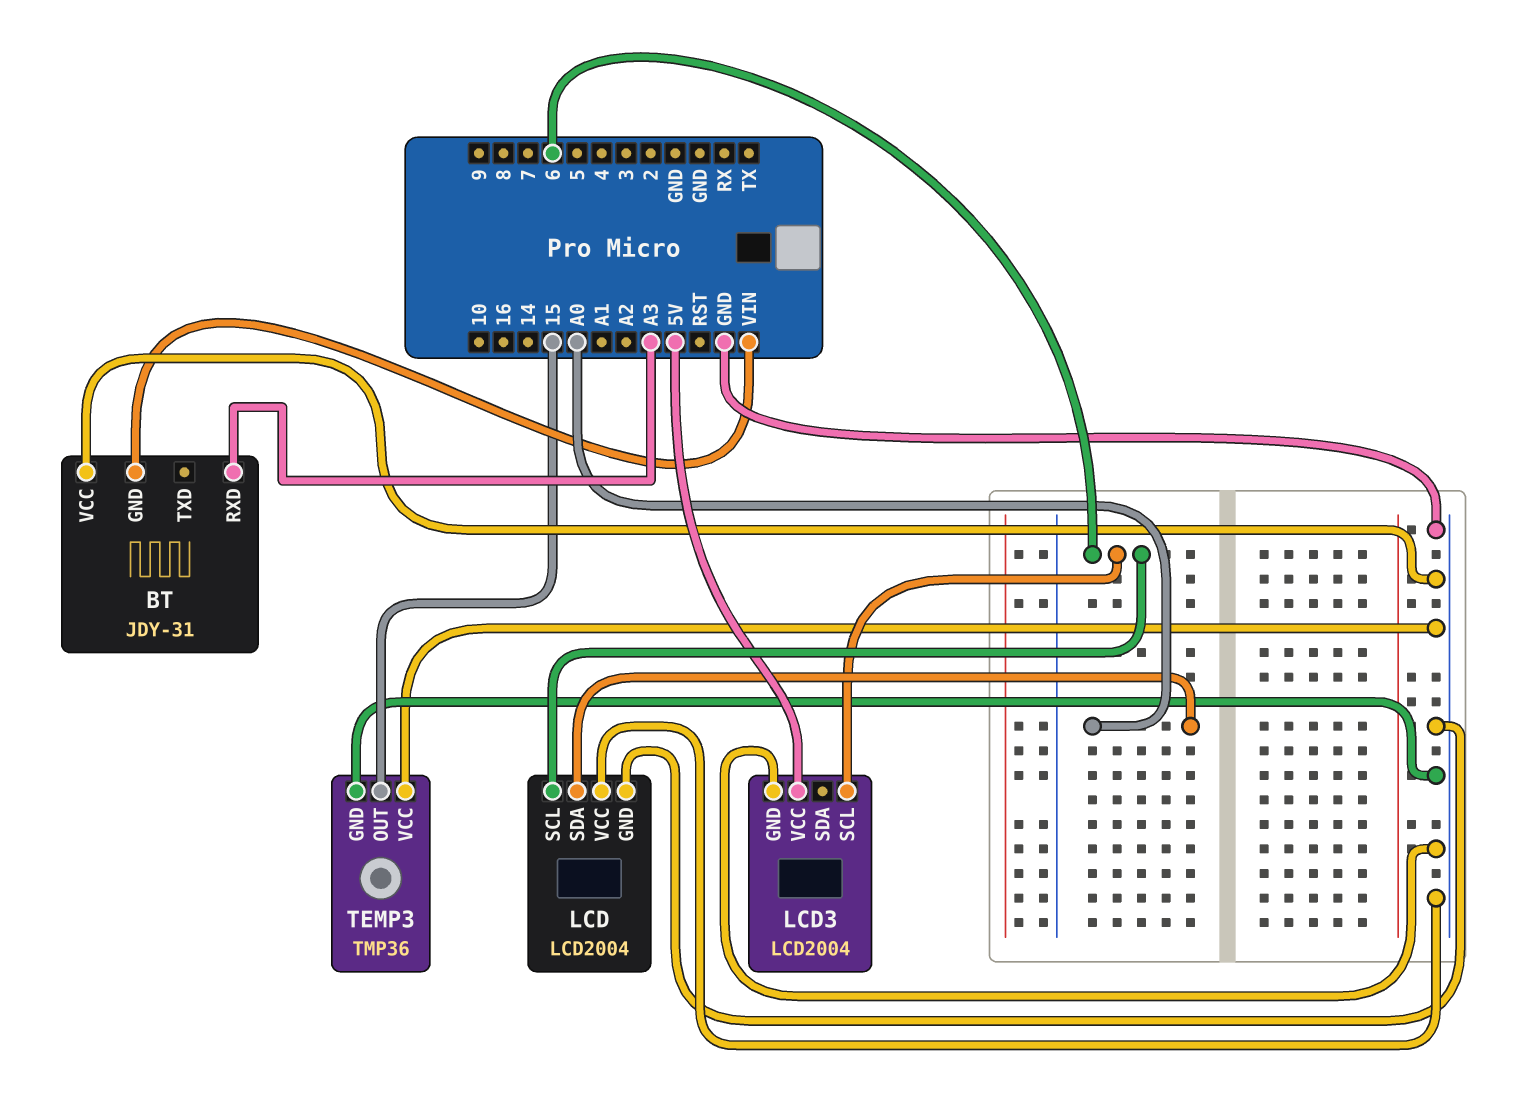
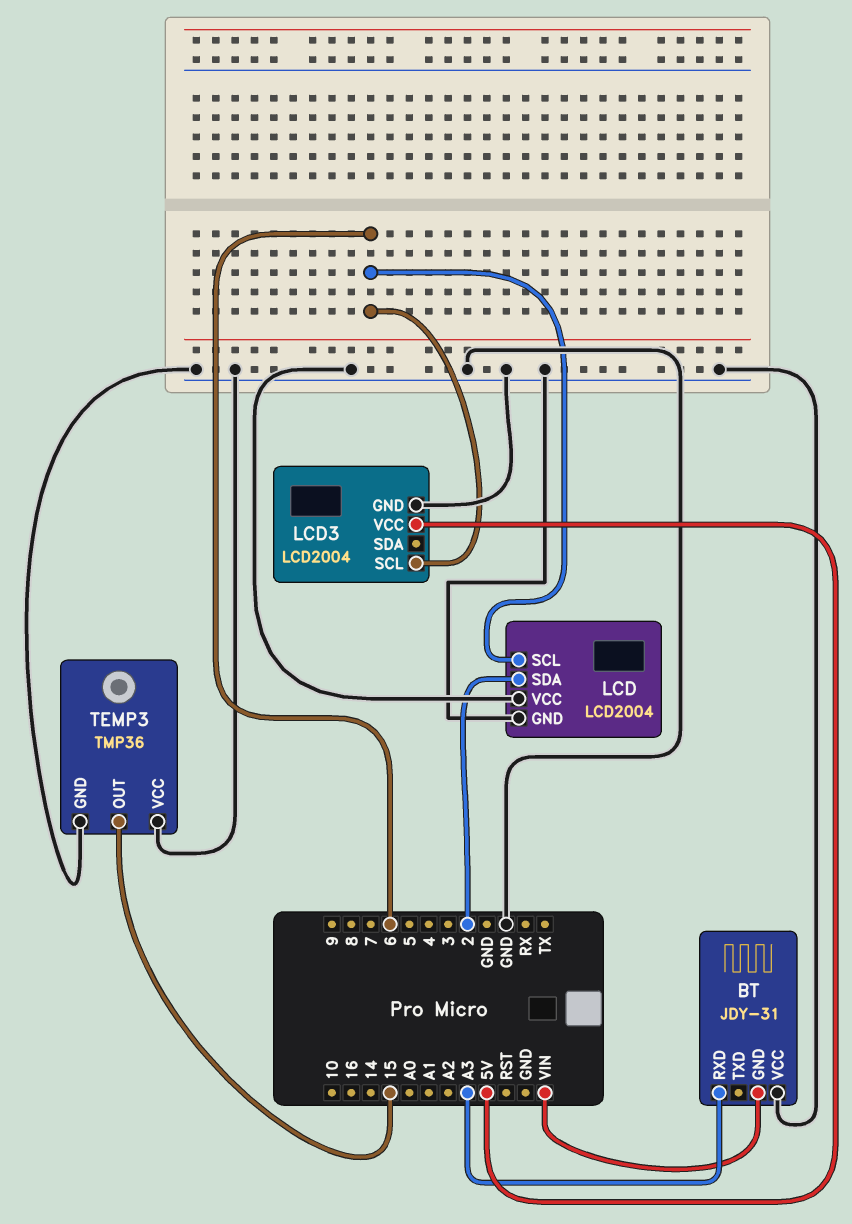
LCD pin SDA: A0 -> 2

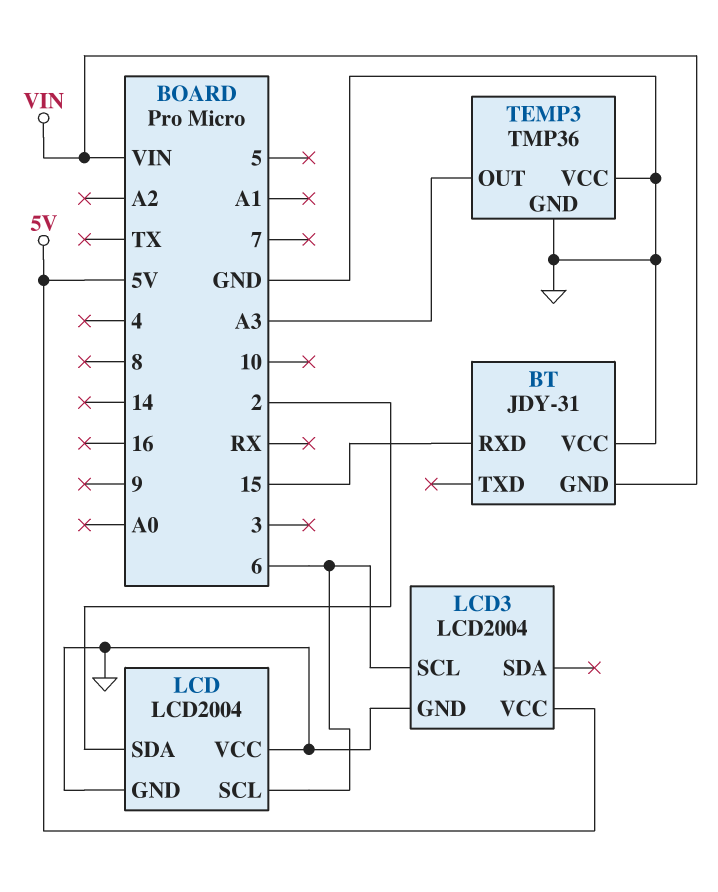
BT pin RXD: A3 -> 15
TEMP3 pin OUT: 15 -> A3

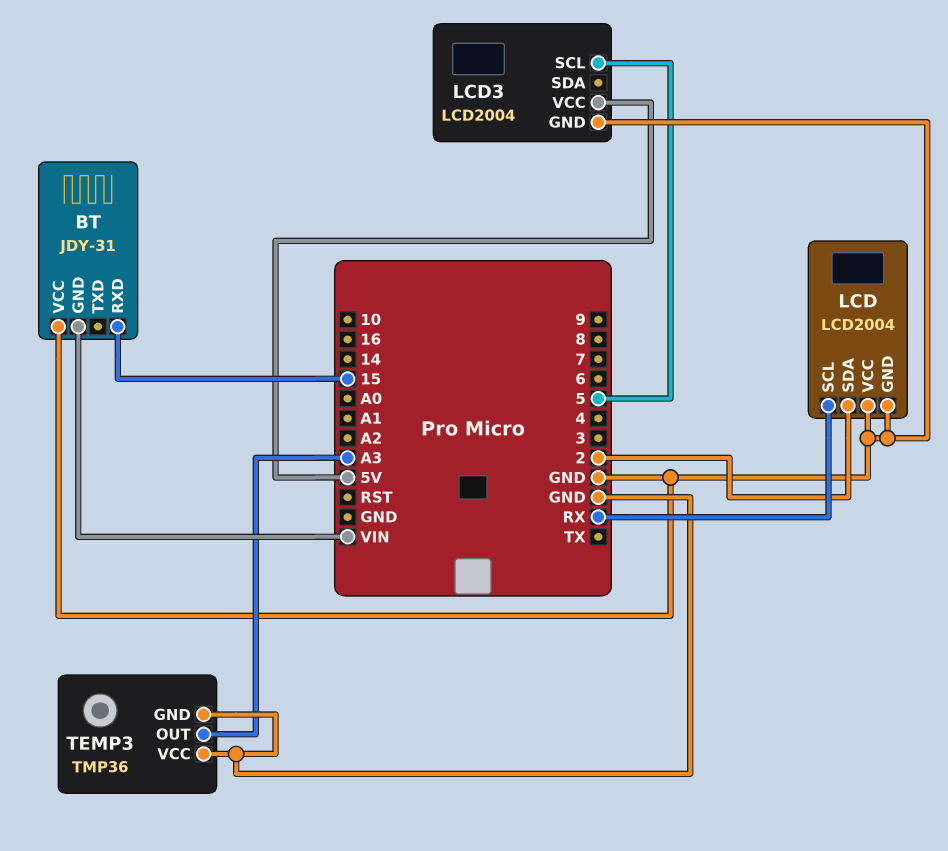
LCD pin SCL: 6 -> RX
LCD3 pin SCL: 6 -> 5

